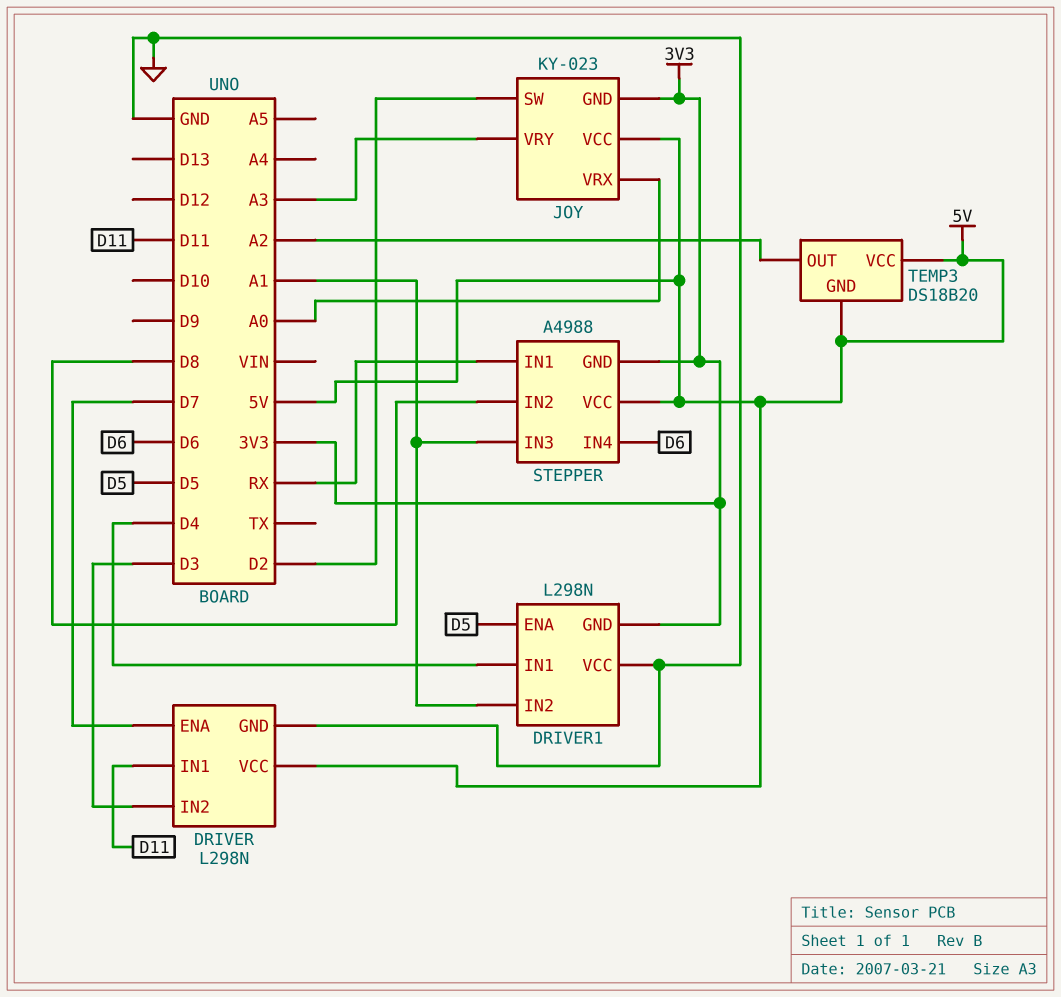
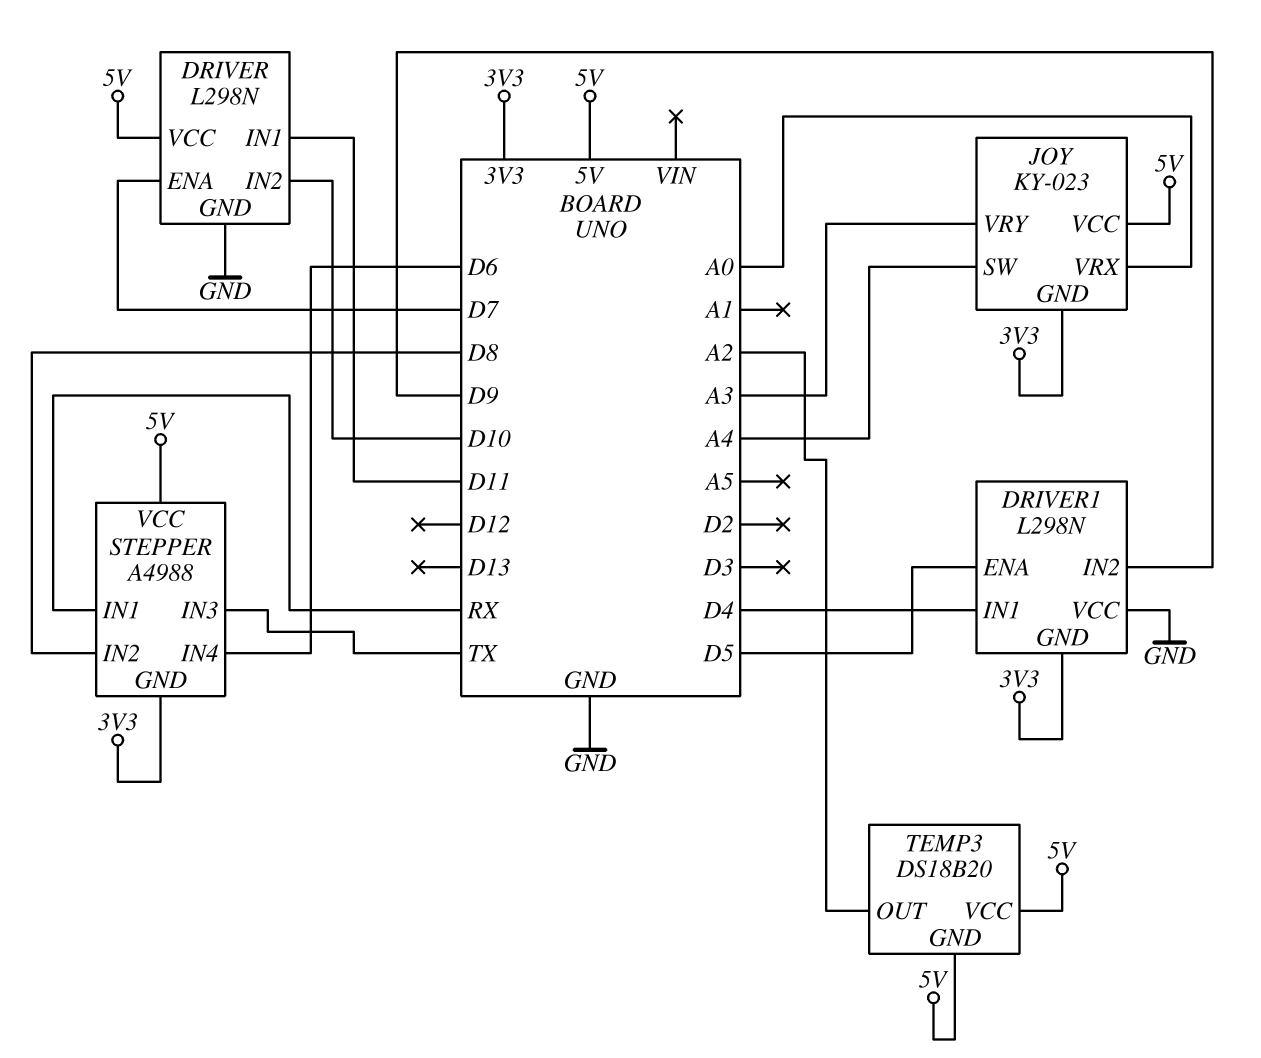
DRIVER pin IN2: D3 -> D10
DRIVER1 pin IN2: A1 -> D9
JOY pin SW: D2 -> A4
STEPPER pin IN3: A1 -> TX

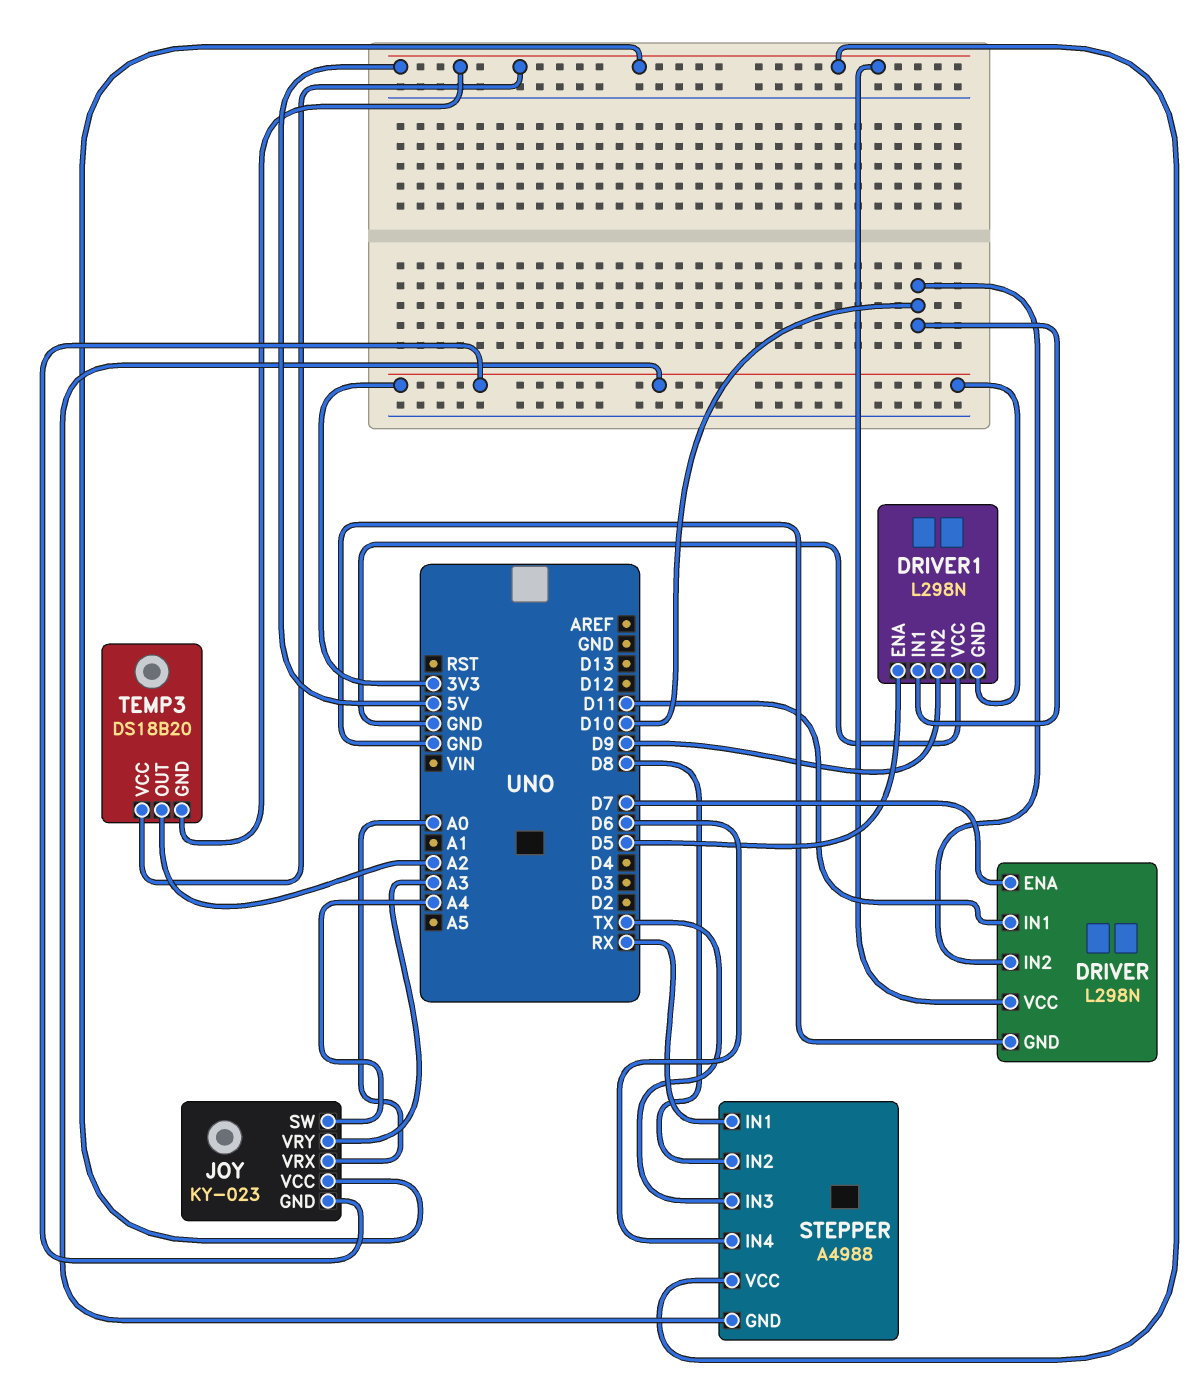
DRIVER1 pin IN1: D4 -> D10

